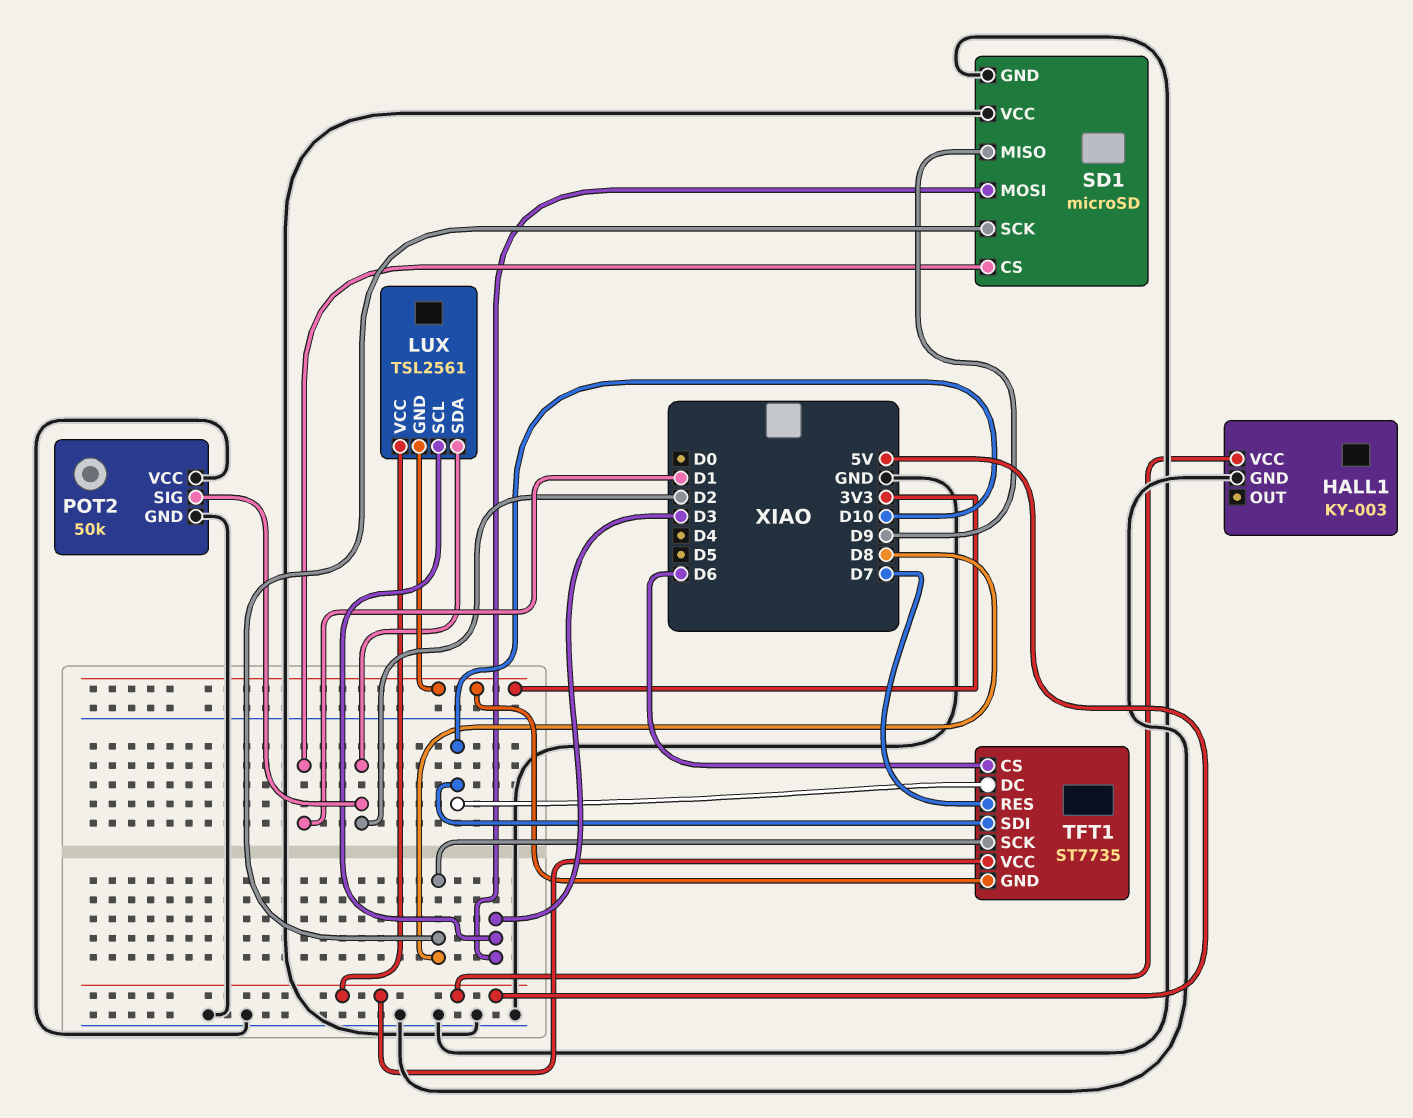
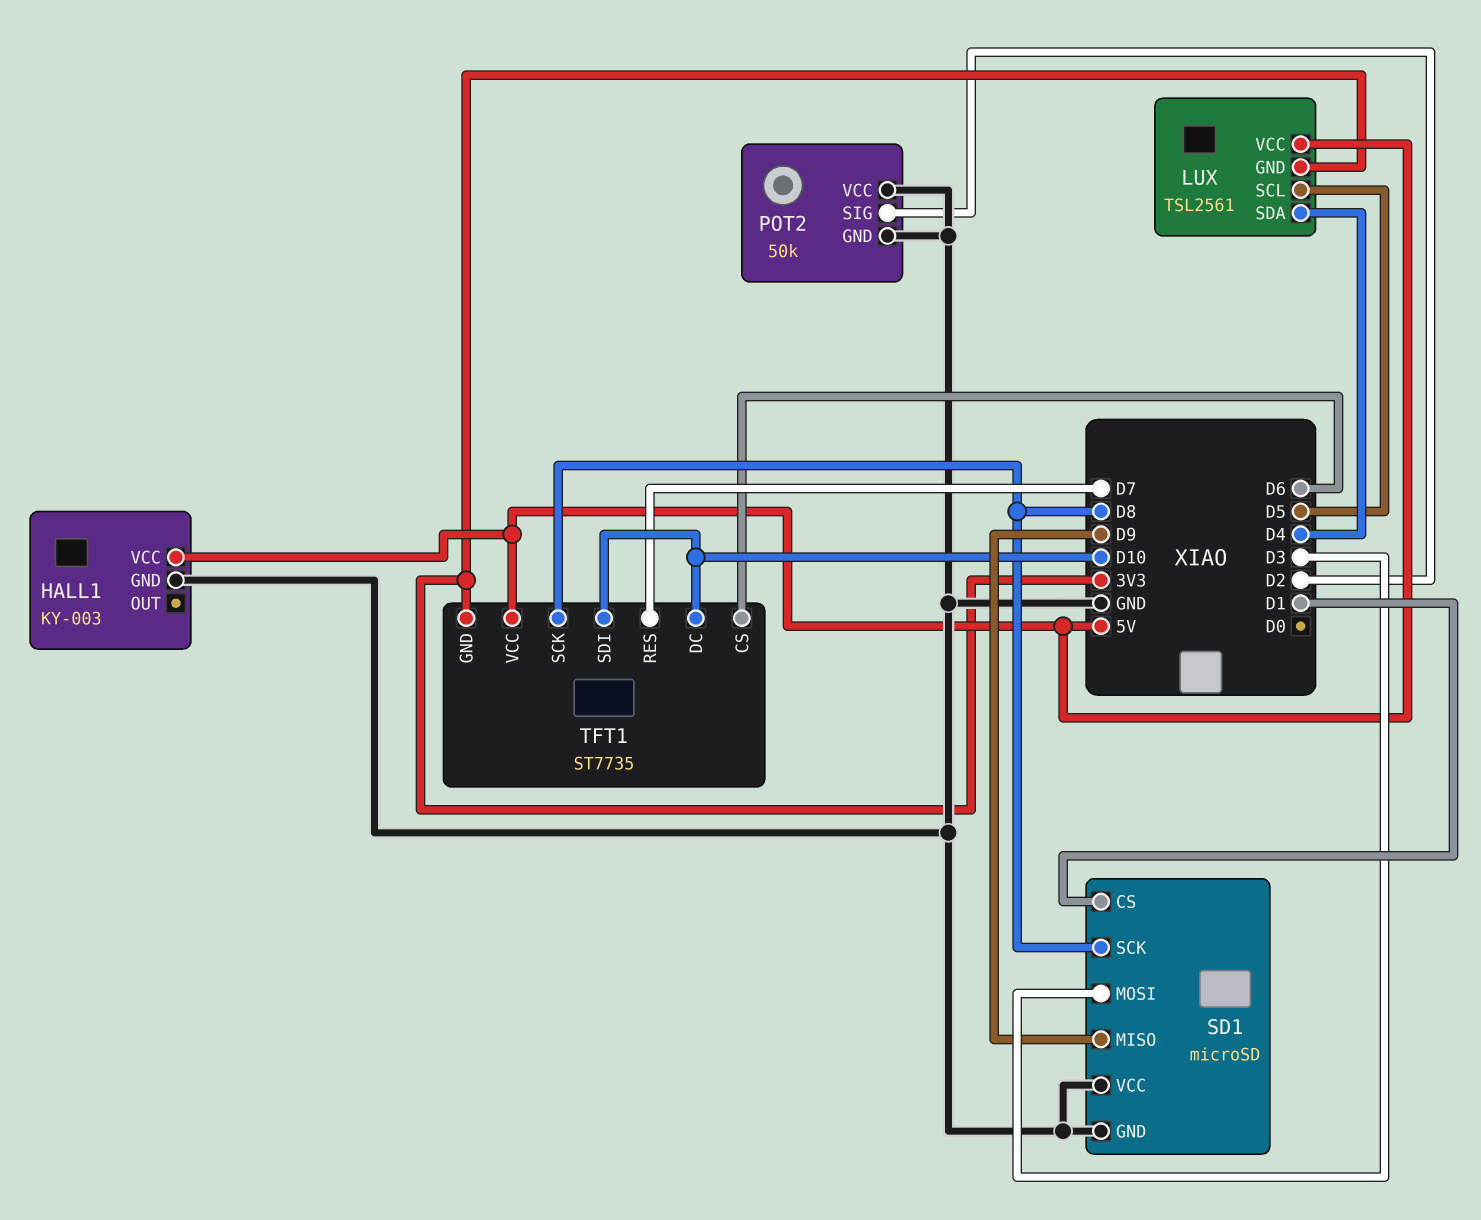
LUX pin SCL: D3 -> D5
LUX pin SDA: D2 -> D4

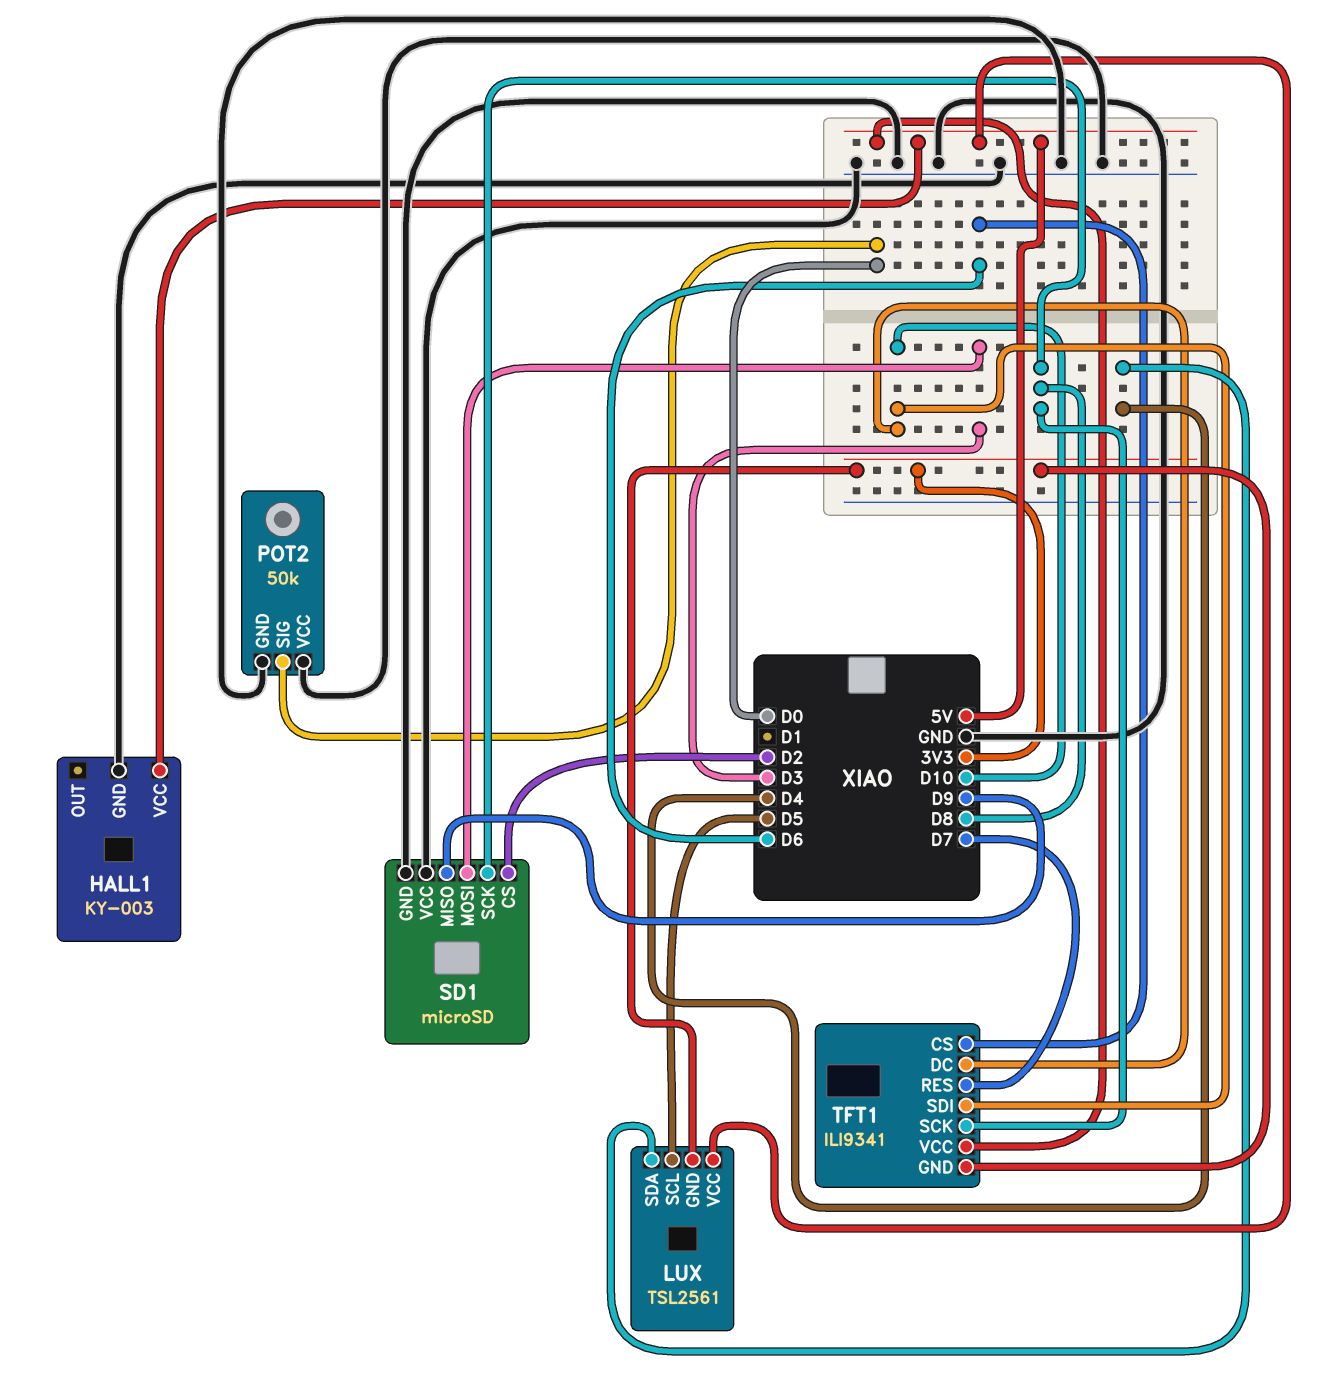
POT2 pin SIG: D2 -> D0
SD1 pin CS: D1 -> D2
TFT1: ST7735 -> ILI9341

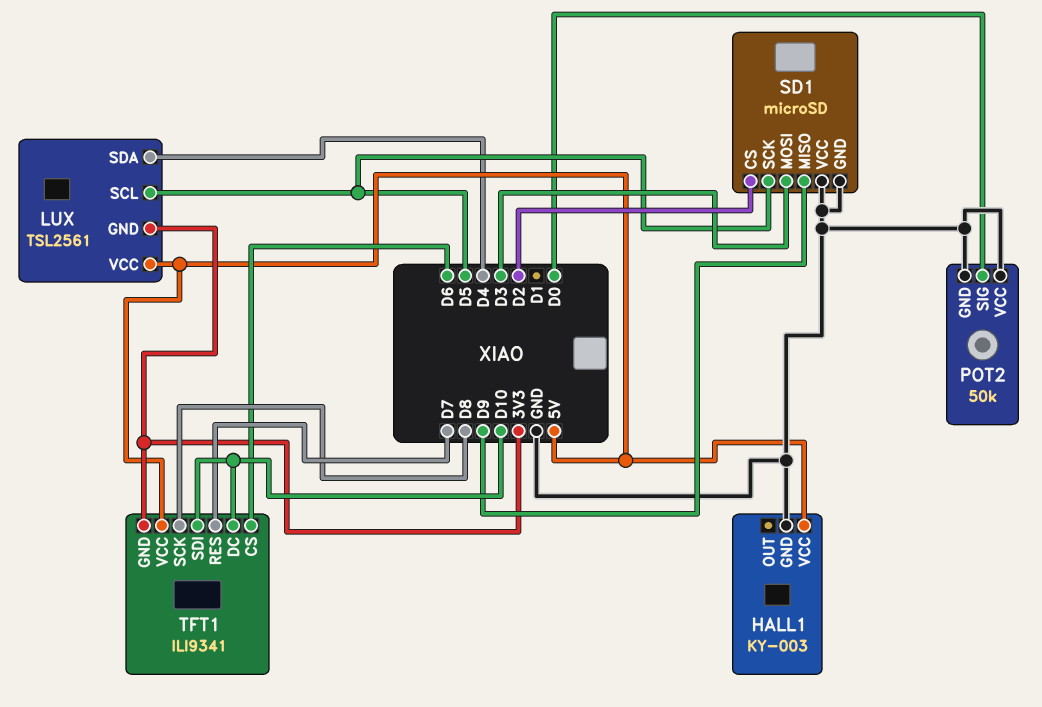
SD1 pin SCK: D8 -> D5

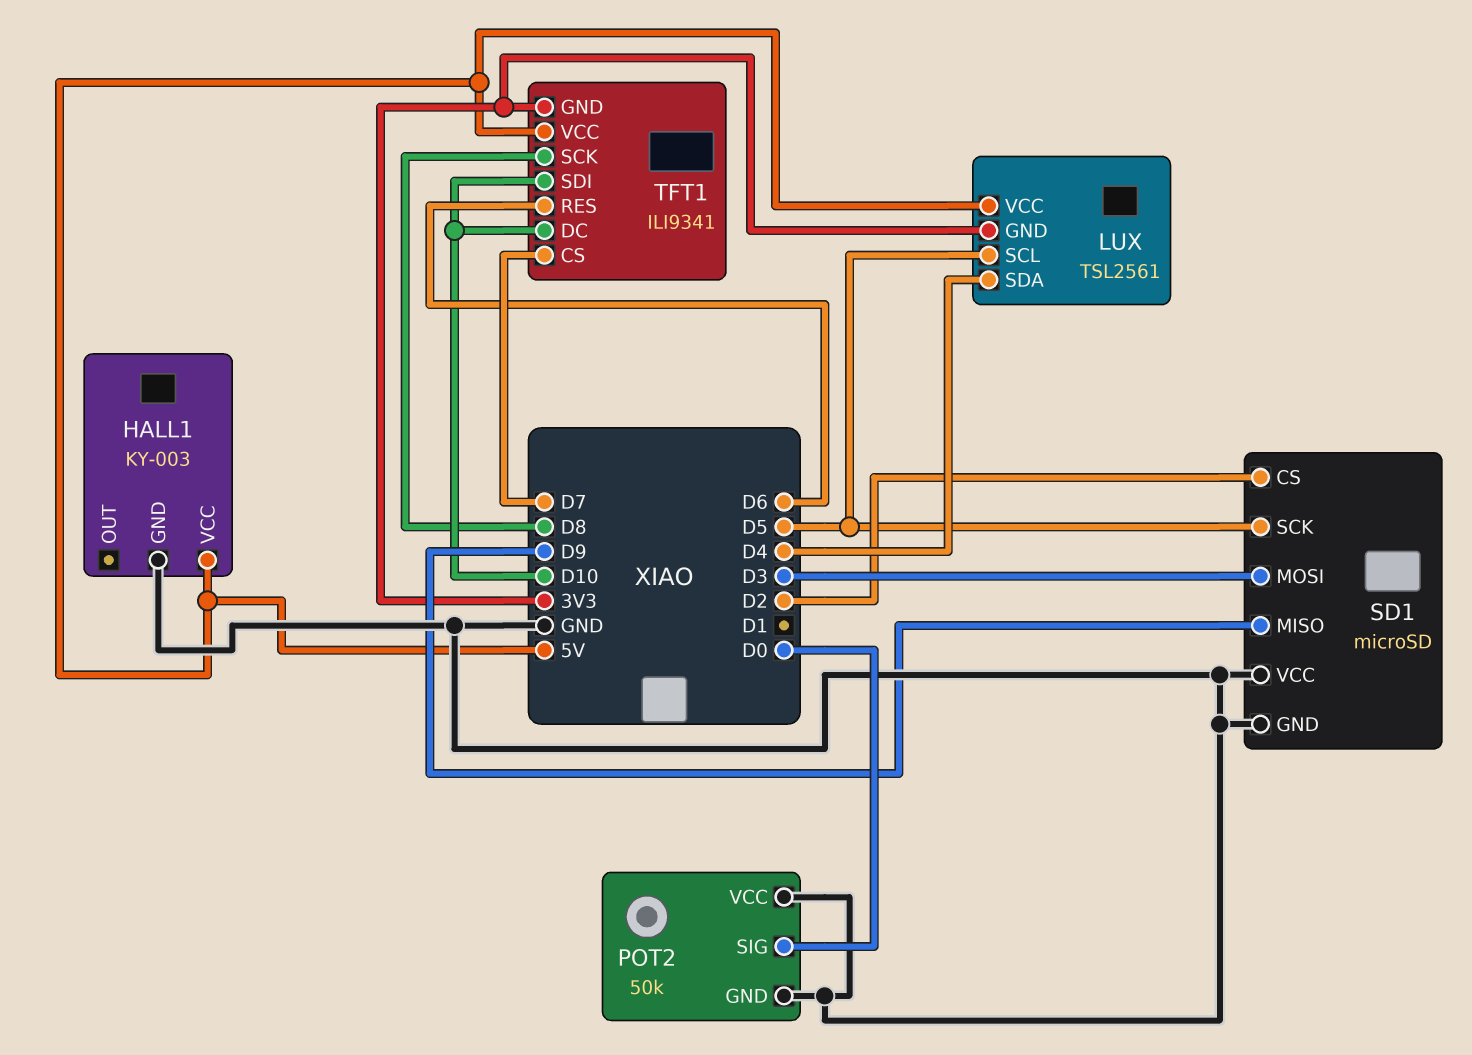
TFT1 pin CS: D6 -> D7
TFT1 pin RES: D7 -> D6

